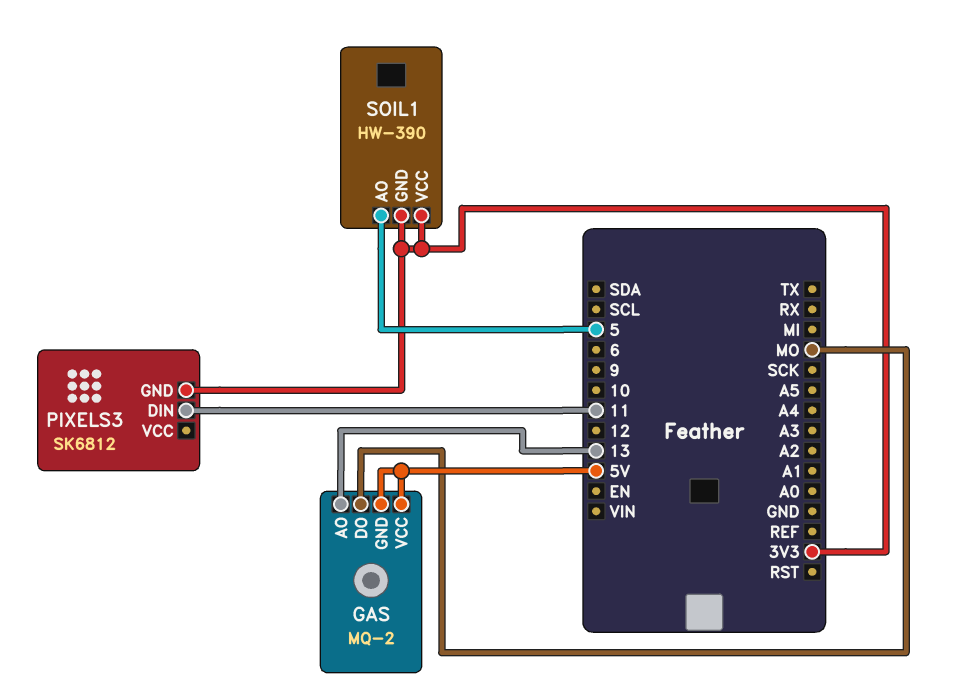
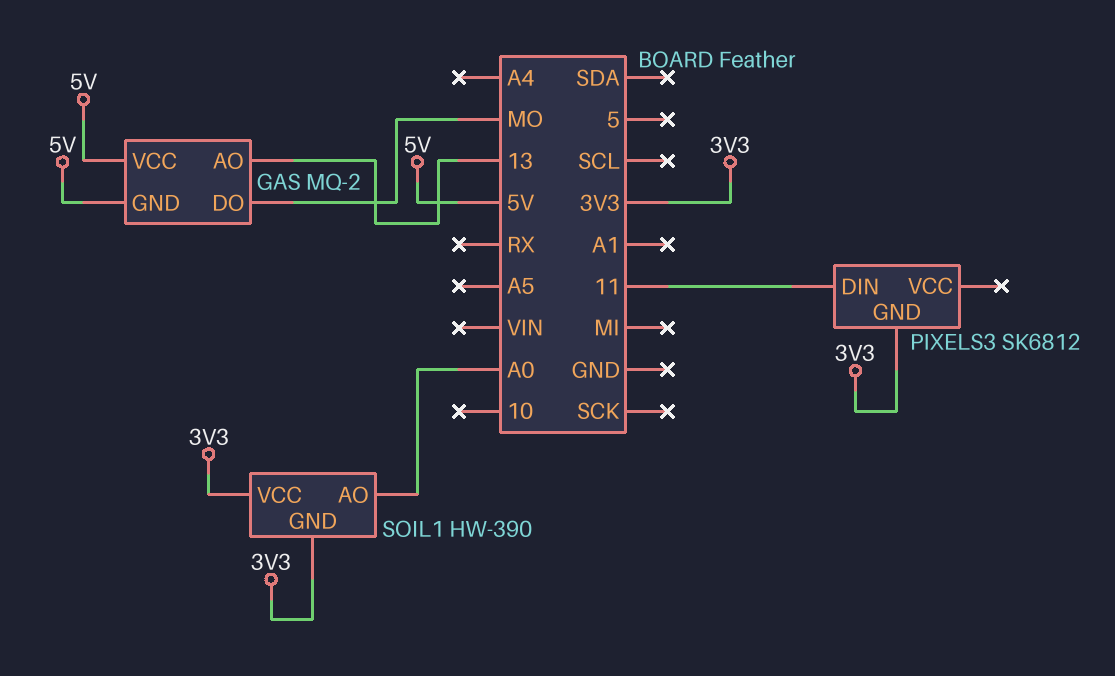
SOIL1 pin AO: 5 -> A0

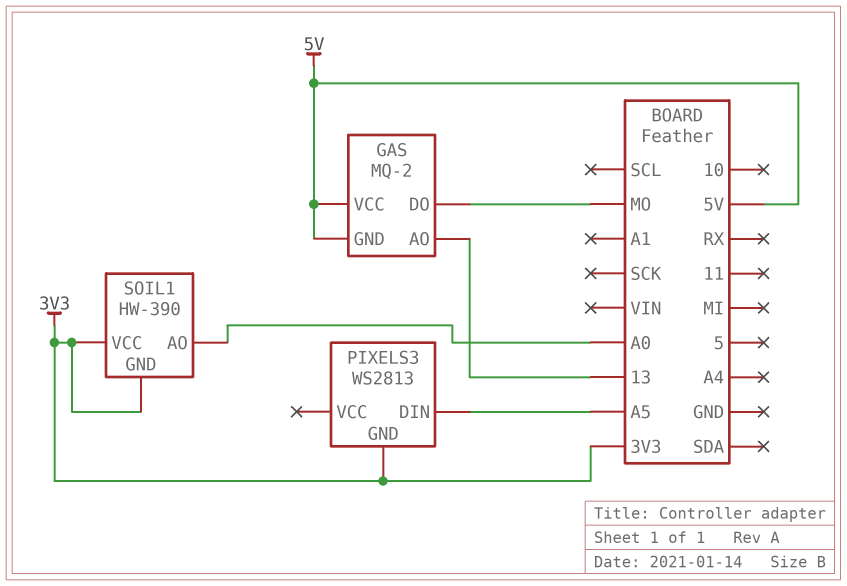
PIXELS3: SK6812 -> WS2813
PIXELS3 pin DIN: 11 -> A5

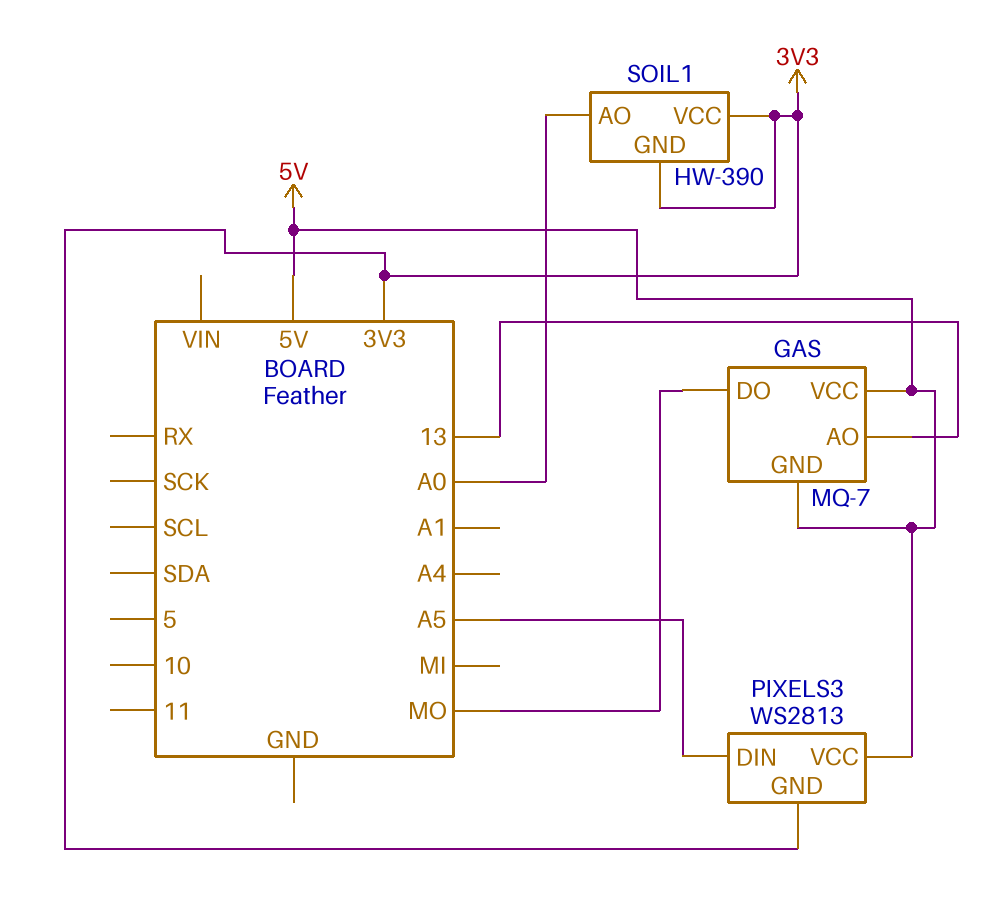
GAS: MQ-2 -> MQ-7
PIXELS3 pin VCC: none -> 5V

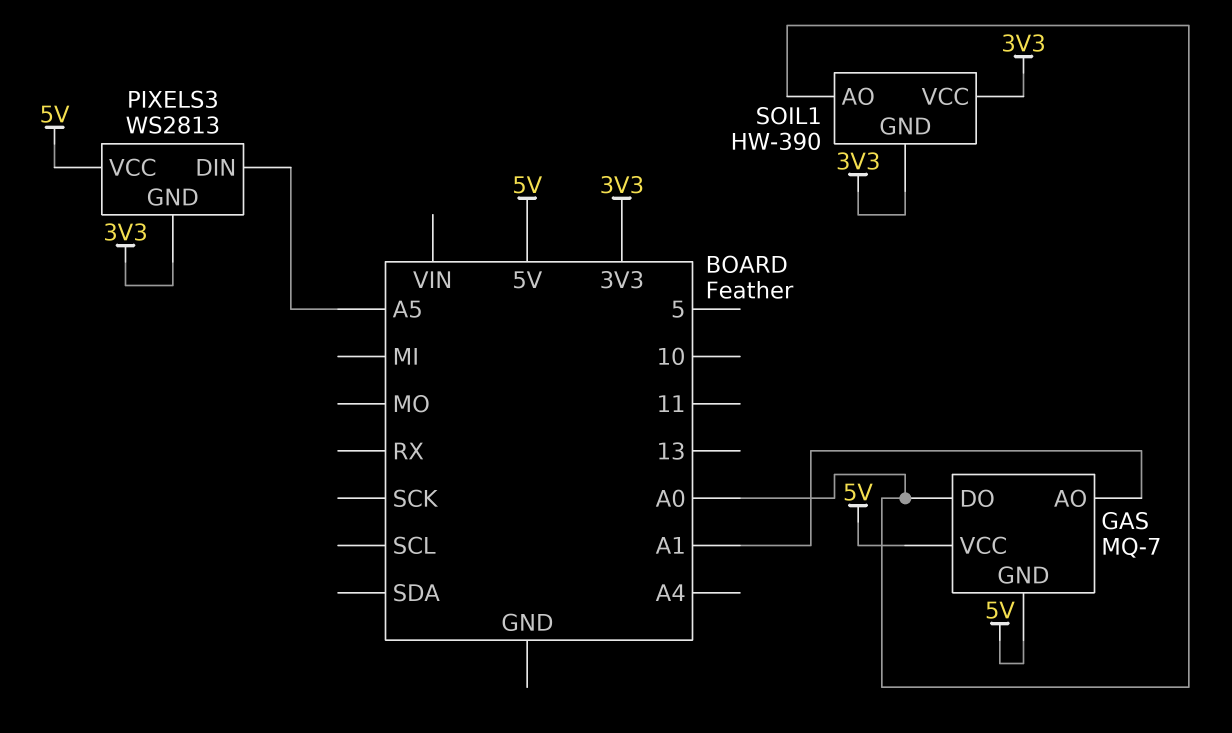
GAS pin AO: 13 -> A1
GAS pin DO: MO -> A0

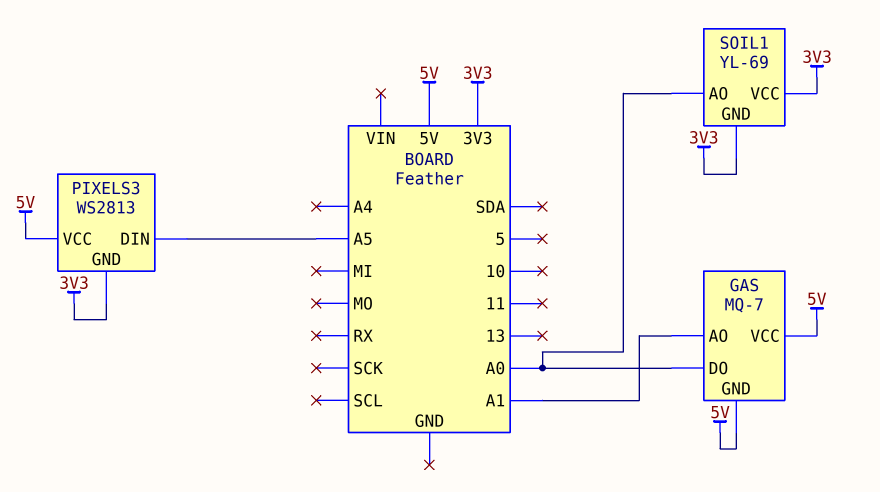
SOIL1: HW-390 -> YL-69

